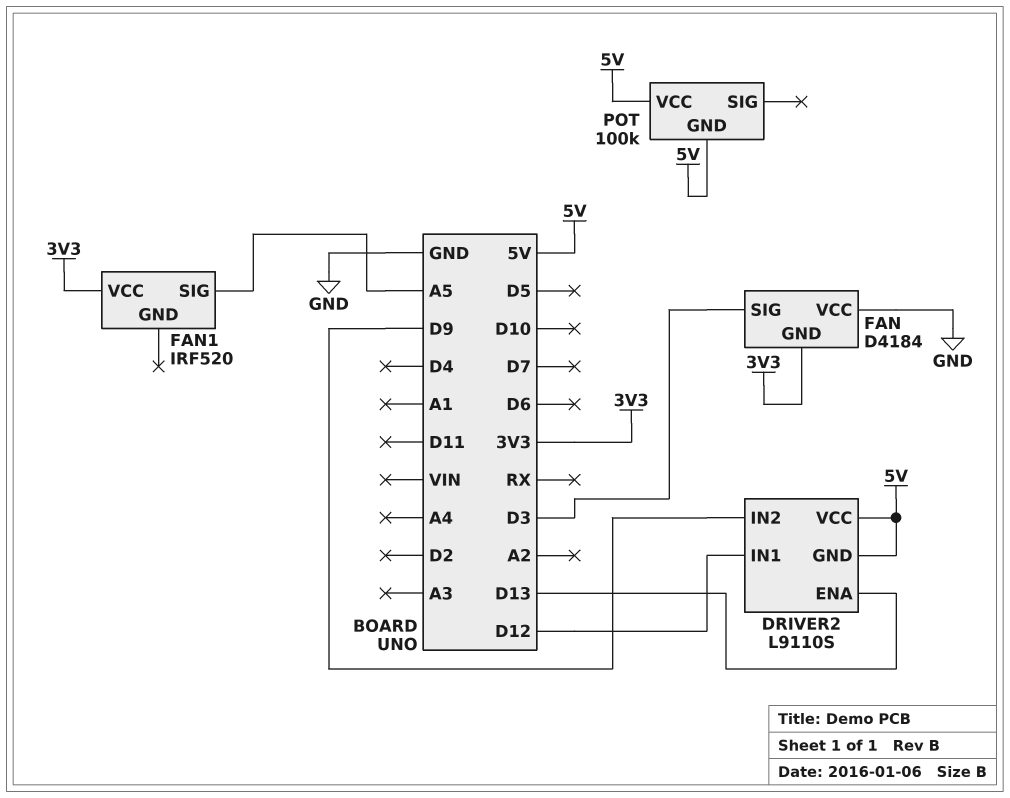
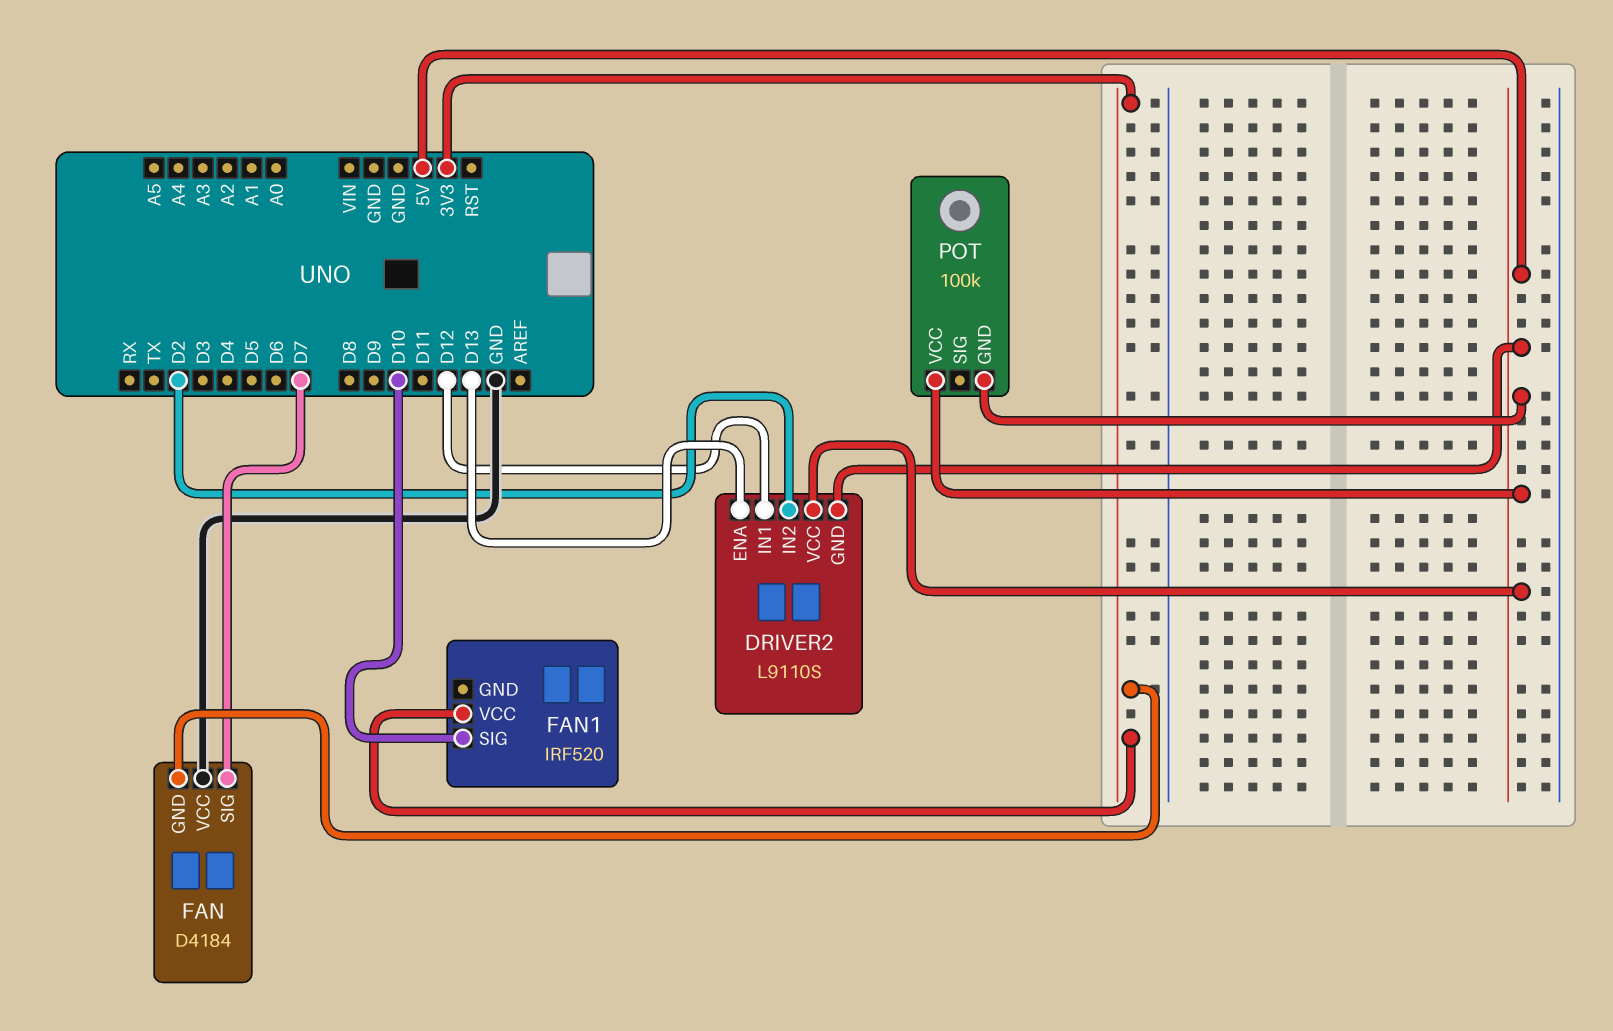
DRIVER2 pin IN2: D9 -> D2
FAN pin SIG: D3 -> D7
FAN1 pin SIG: A5 -> D10

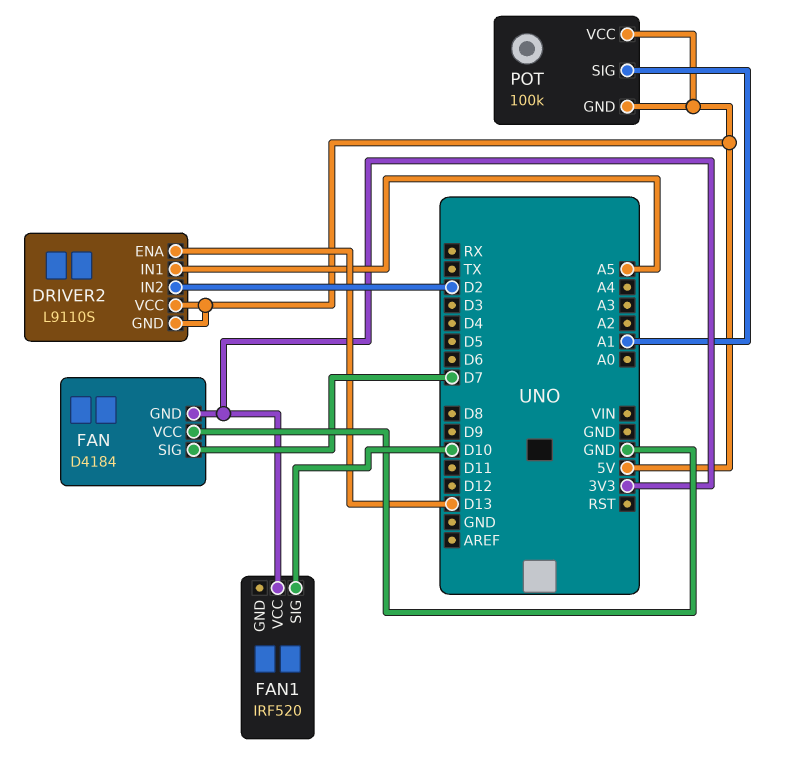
DRIVER2 pin IN1: D12 -> A5
POT pin SIG: none -> A1

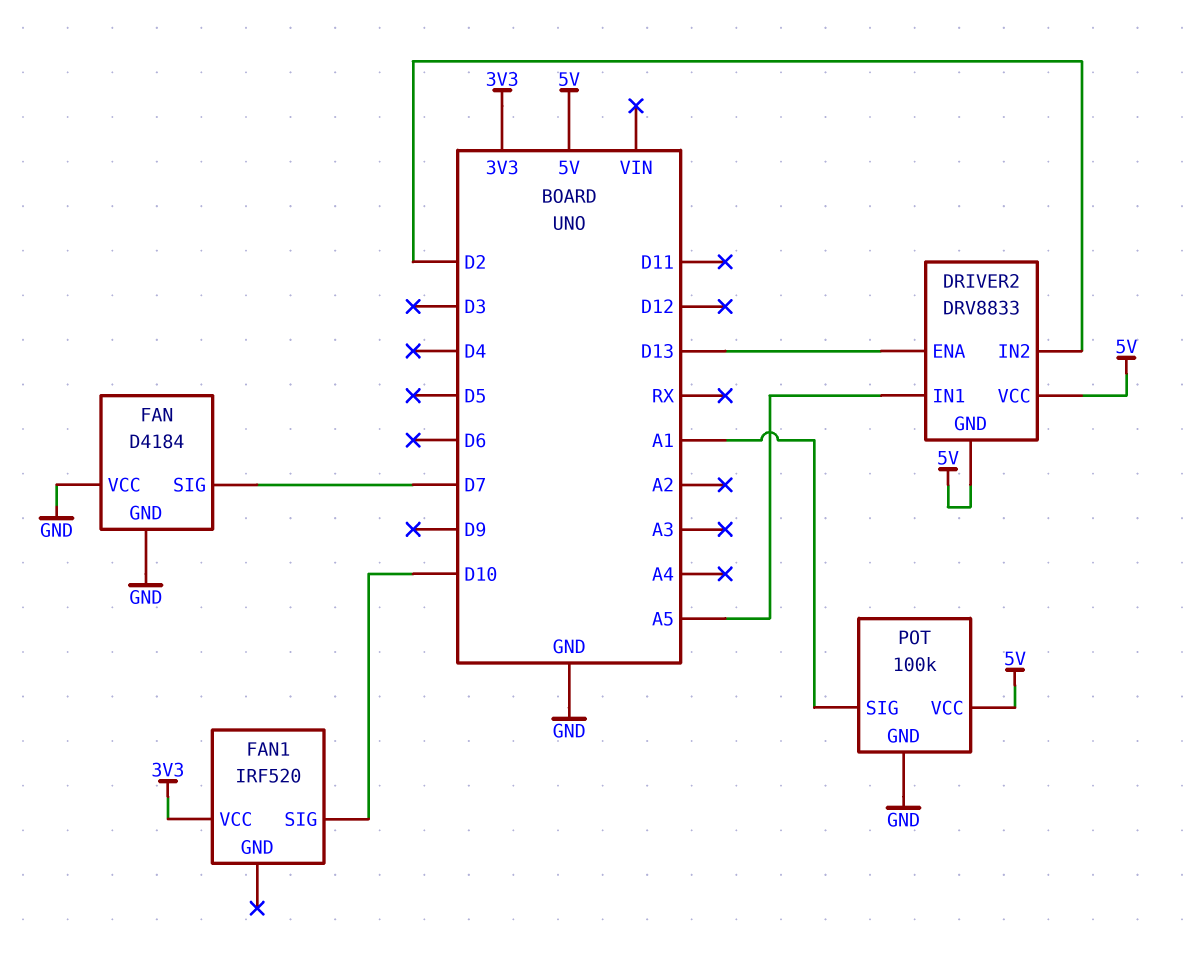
DRIVER2: L9110S -> DRV8833
FAN pin GND: 3V3 -> GND
POT pin GND: 5V -> GND

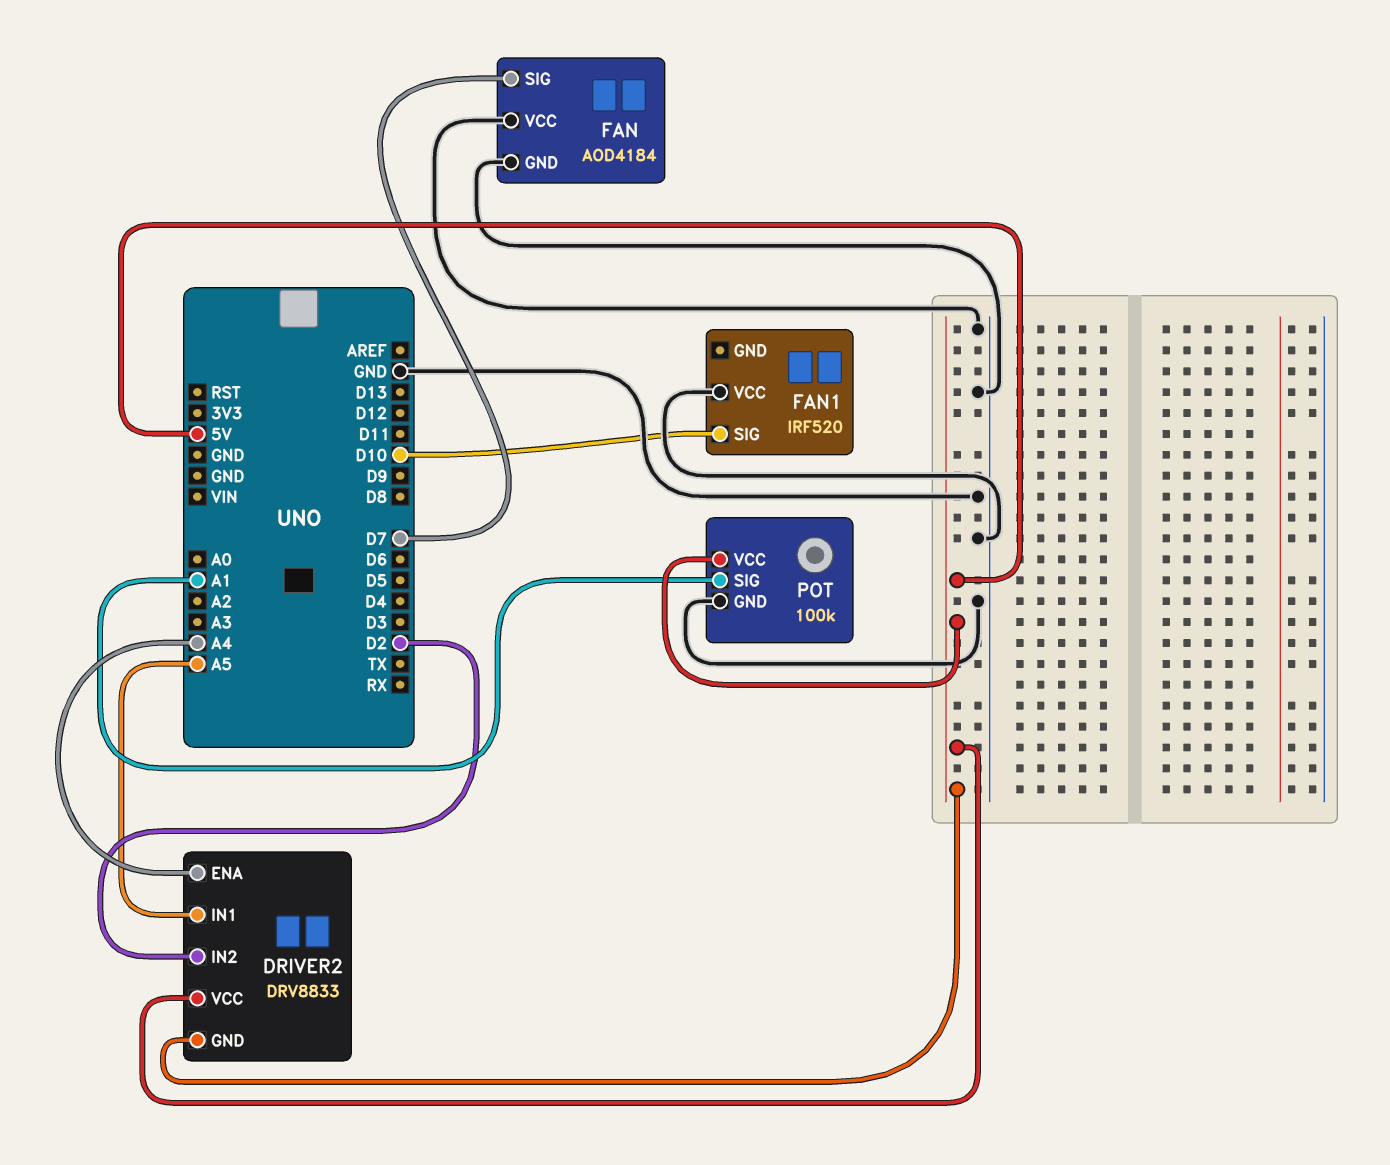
DRIVER2 pin ENA: D13 -> A4
FAN: D4184 -> AOD4184
FAN1 pin VCC: 3V3 -> GND

